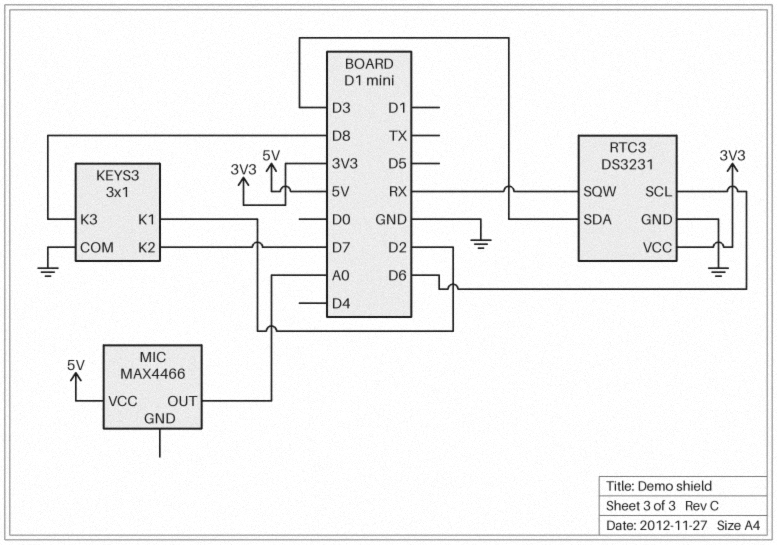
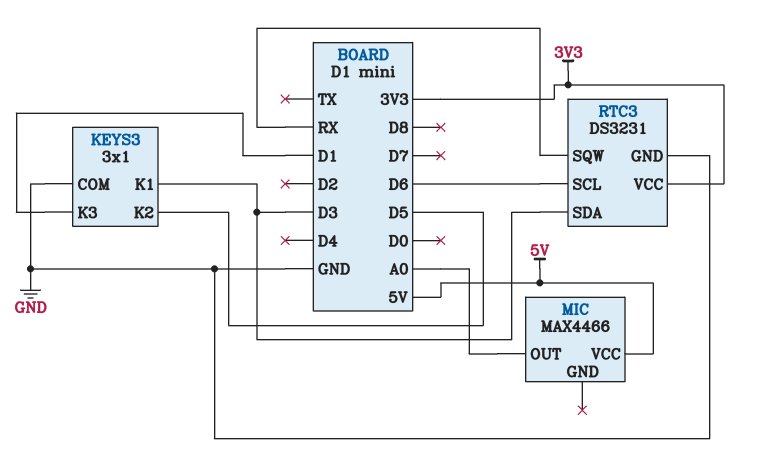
KEYS3 pin K1: D2 -> D3
KEYS3 pin K2: D7 -> D5
KEYS3 pin K3: D8 -> D1

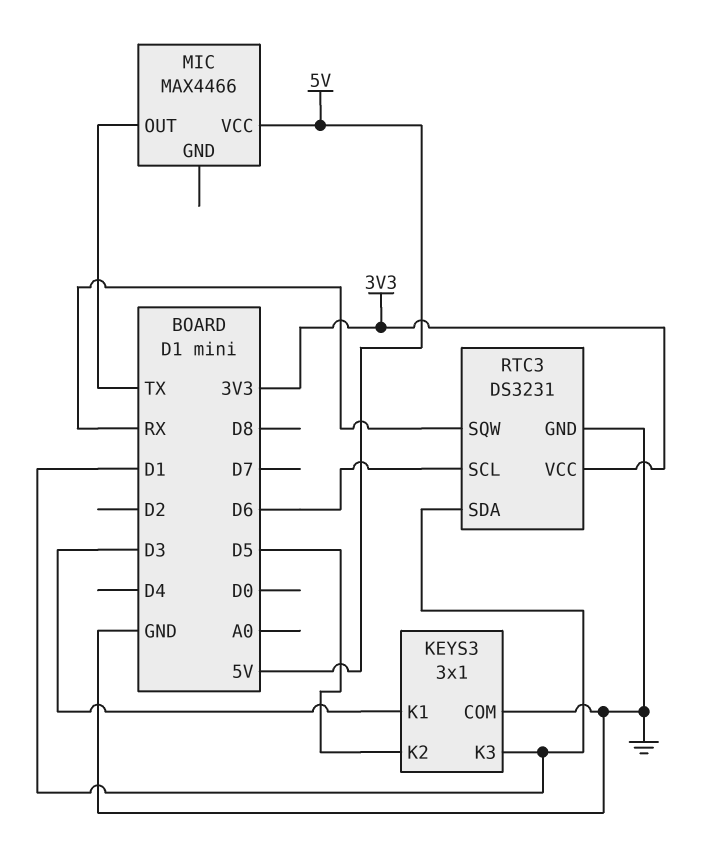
MIC pin OUT: A0 -> TX
RTC3 pin SDA: D3 -> D1

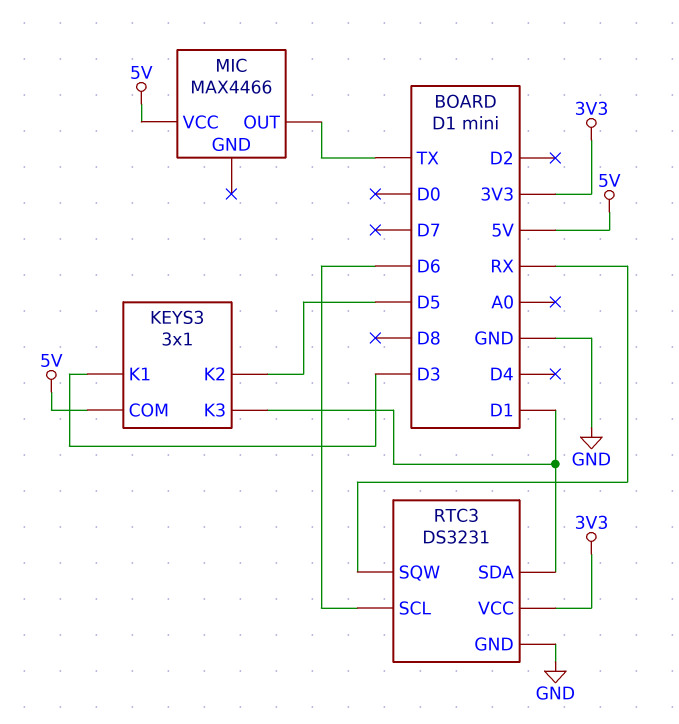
KEYS3 pin COM: GND -> 5V

